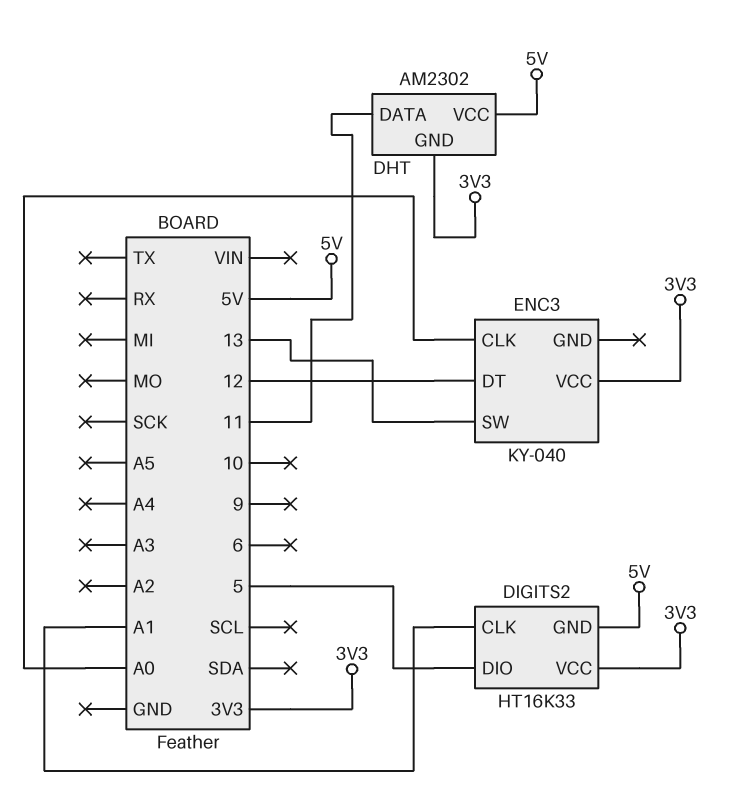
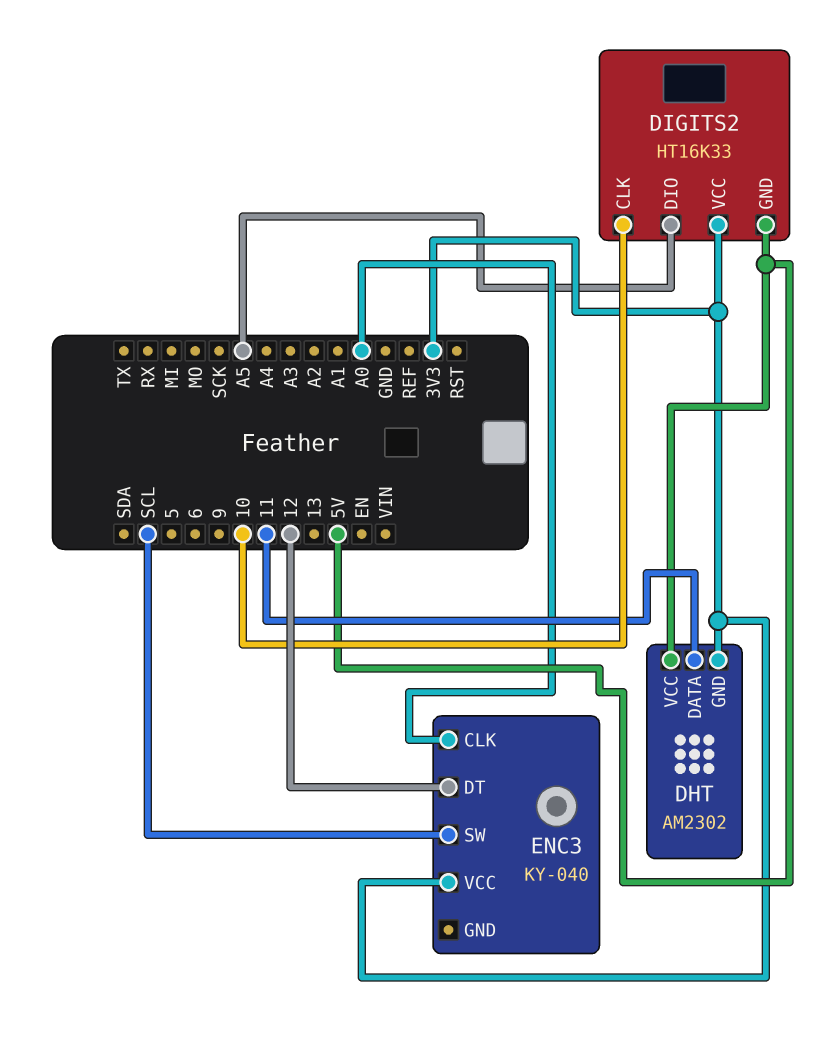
DIGITS2 pin CLK: A1 -> 10
DIGITS2 pin DIO: 5 -> A5
ENC3 pin SW: 13 -> SCL

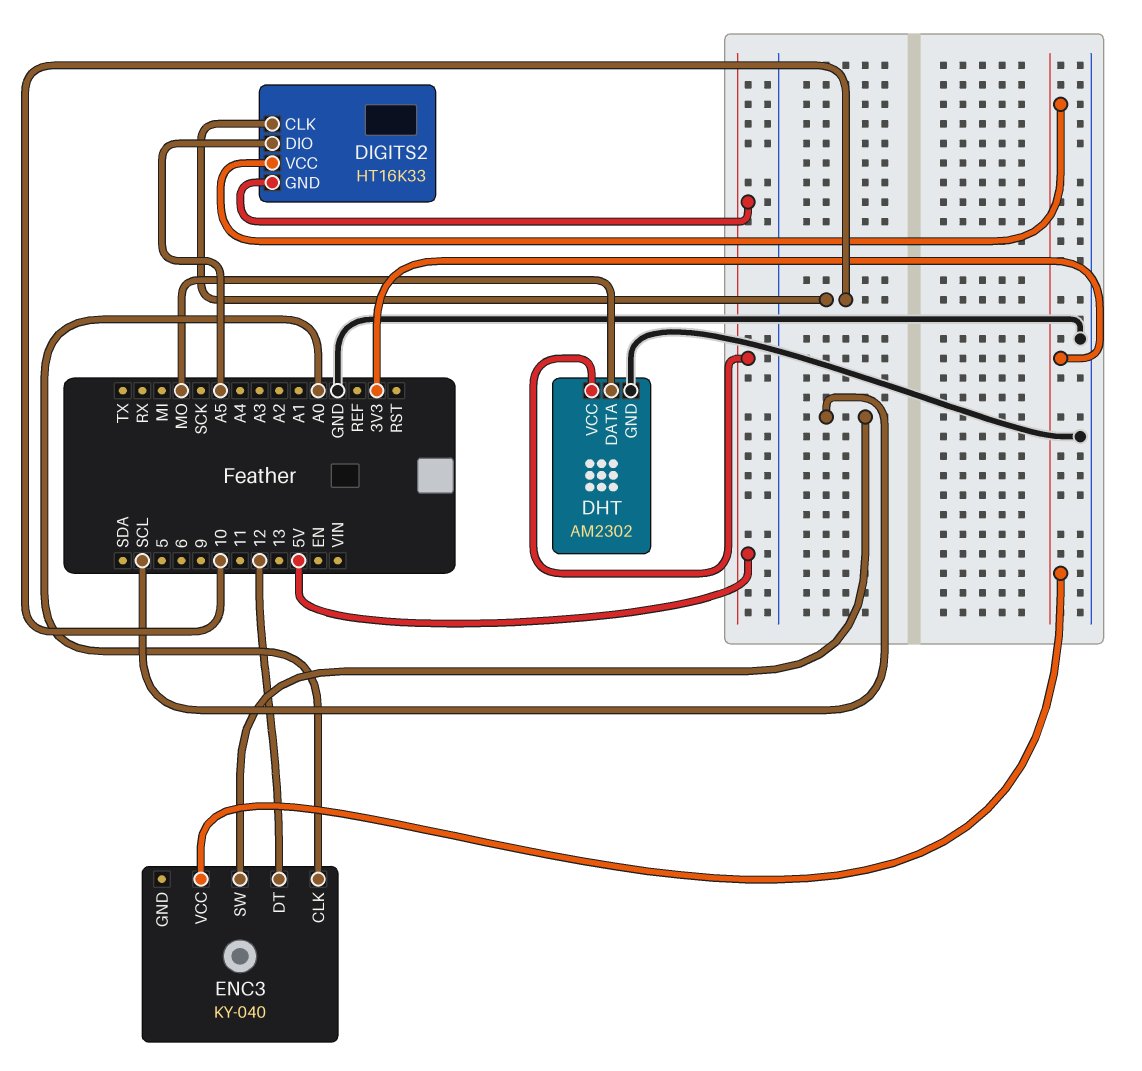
DHT pin DATA: 11 -> MO
DHT pin GND: 3V3 -> GND

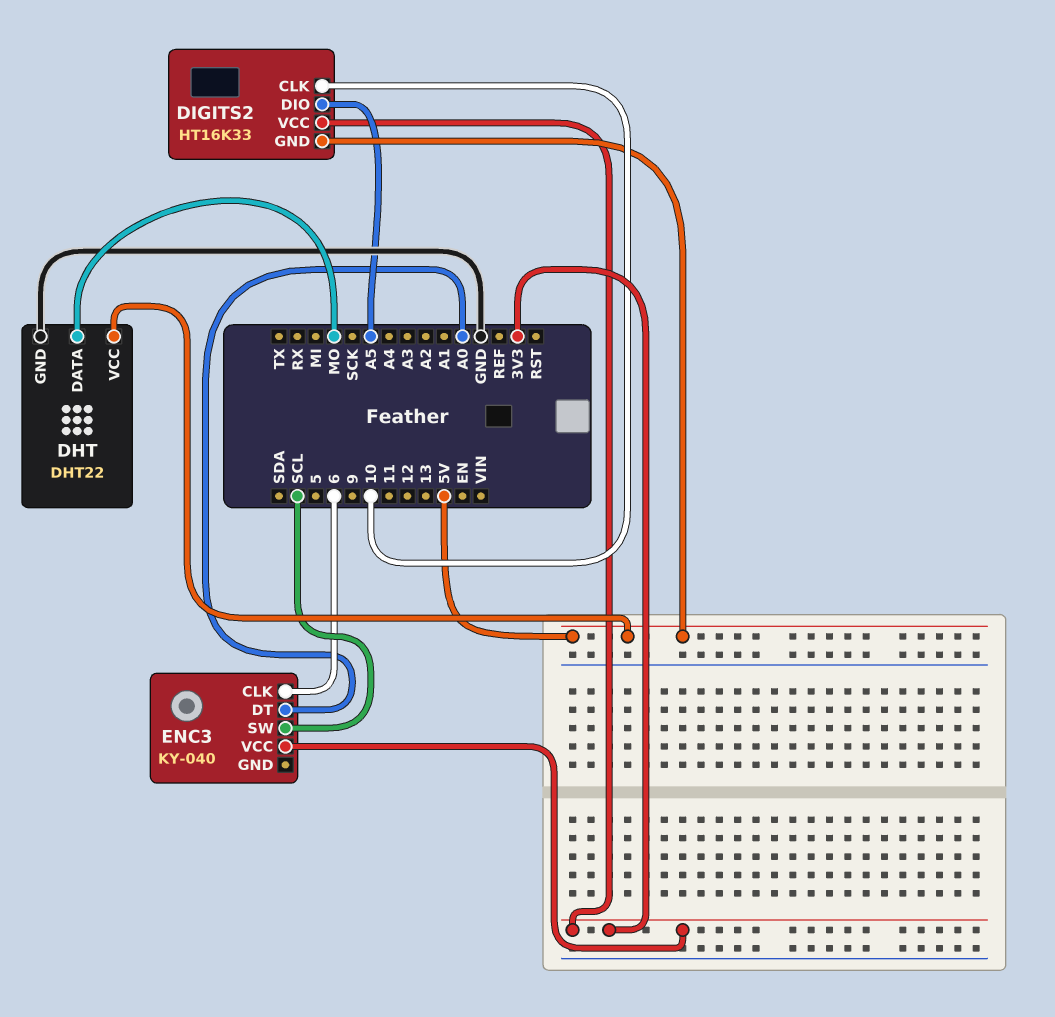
DHT: AM2302 -> DHT22
ENC3 pin CLK: A0 -> 6
ENC3 pin DT: 12 -> A0

